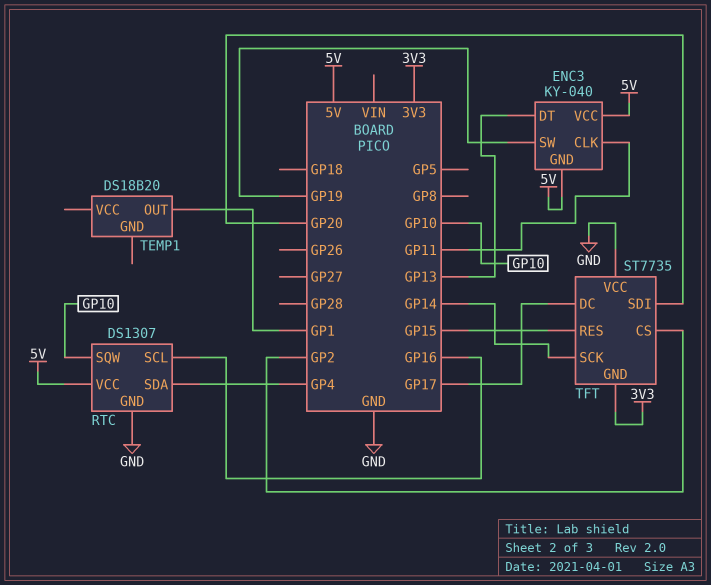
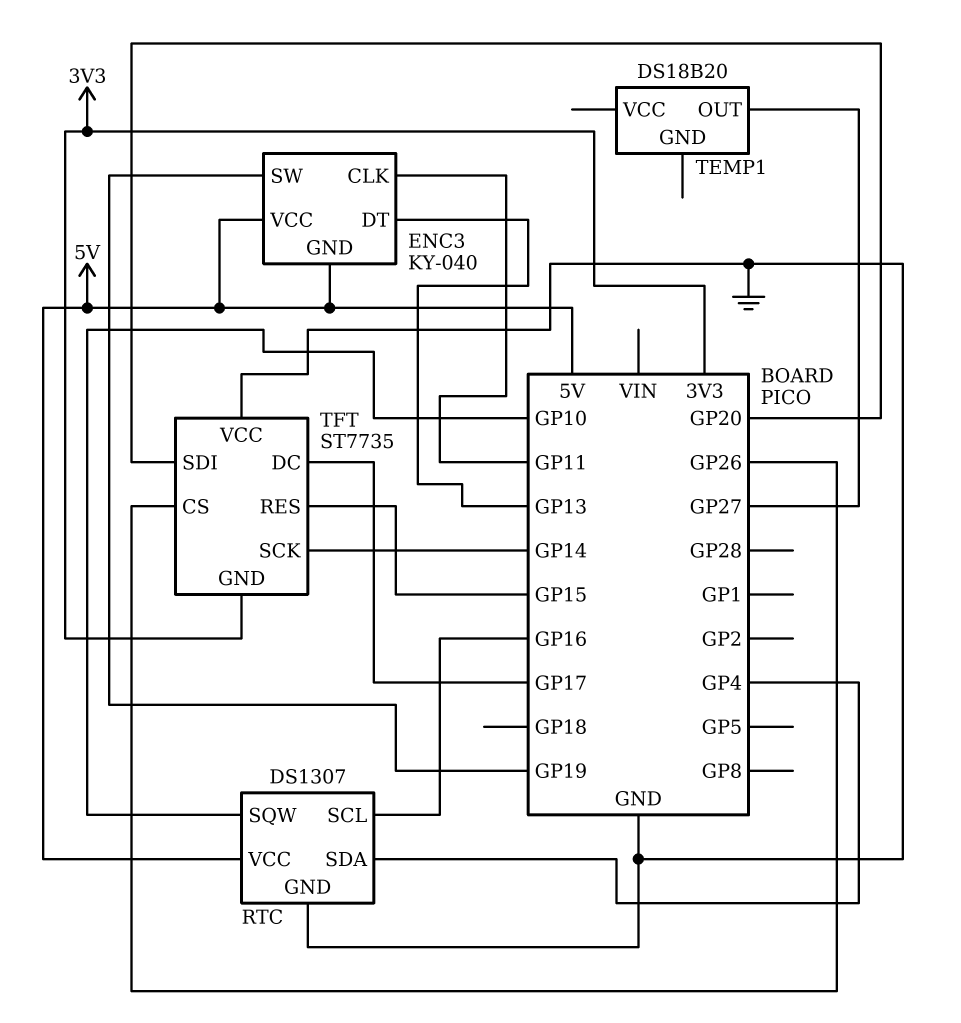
TEMP1 pin OUT: GP1 -> GP27
TFT pin CS: GP2 -> GP26

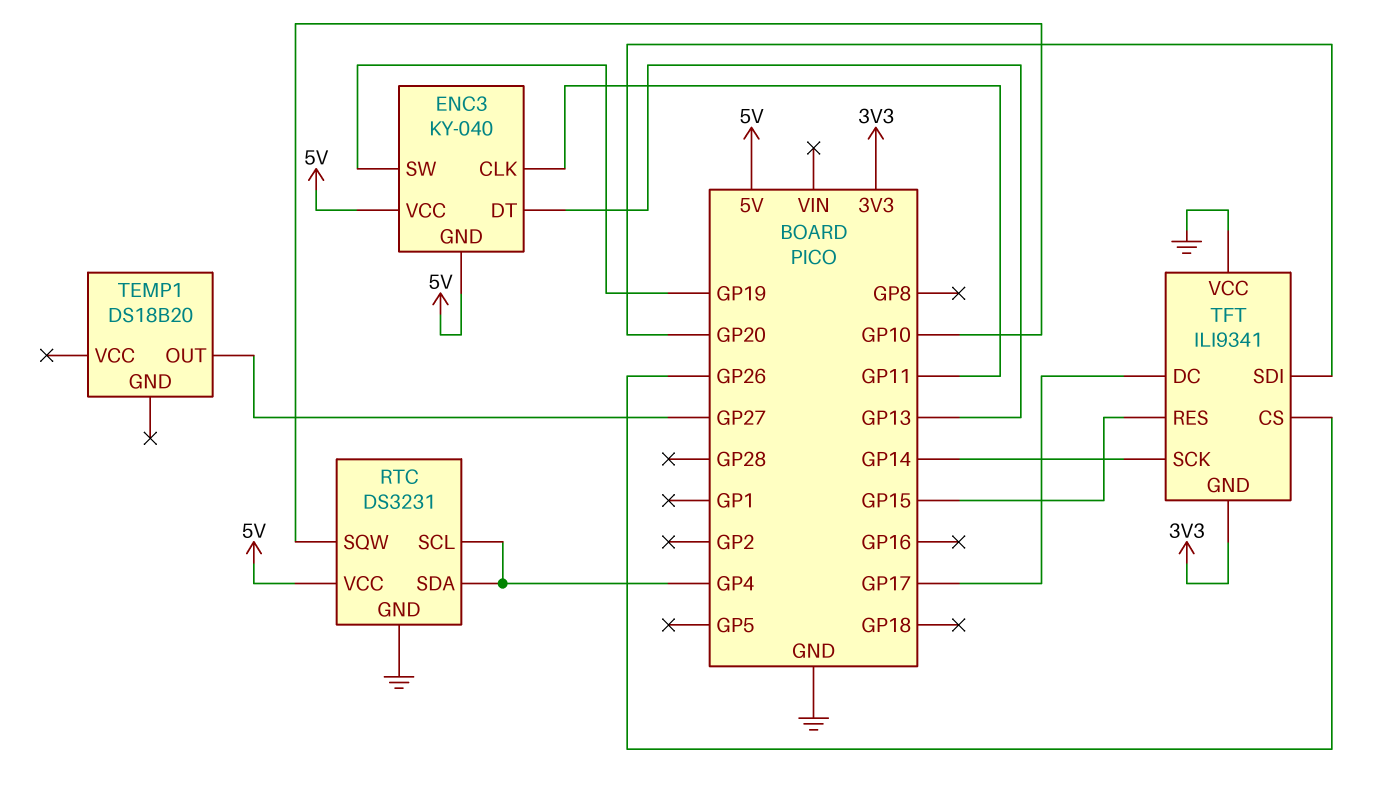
RTC: DS1307 -> DS3231
RTC pin SCL: GP16 -> GP4
TFT: ST7735 -> ILI9341

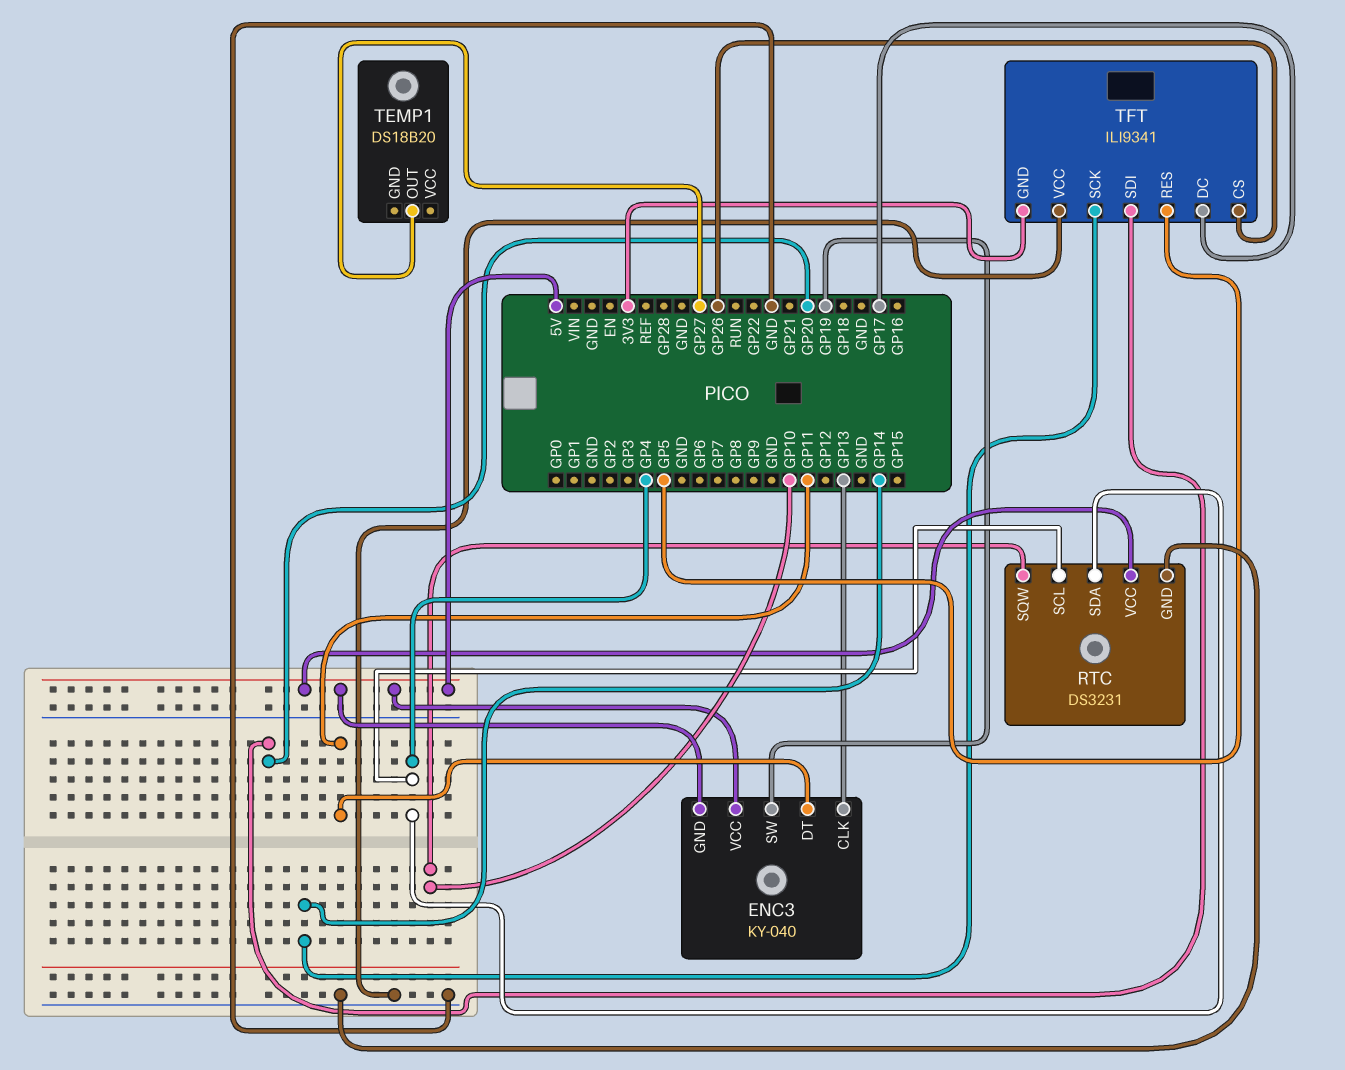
ENC3 pin CLK: GP11 -> GP13
ENC3 pin DT: GP13 -> GP11
TFT pin RES: GP15 -> GP5

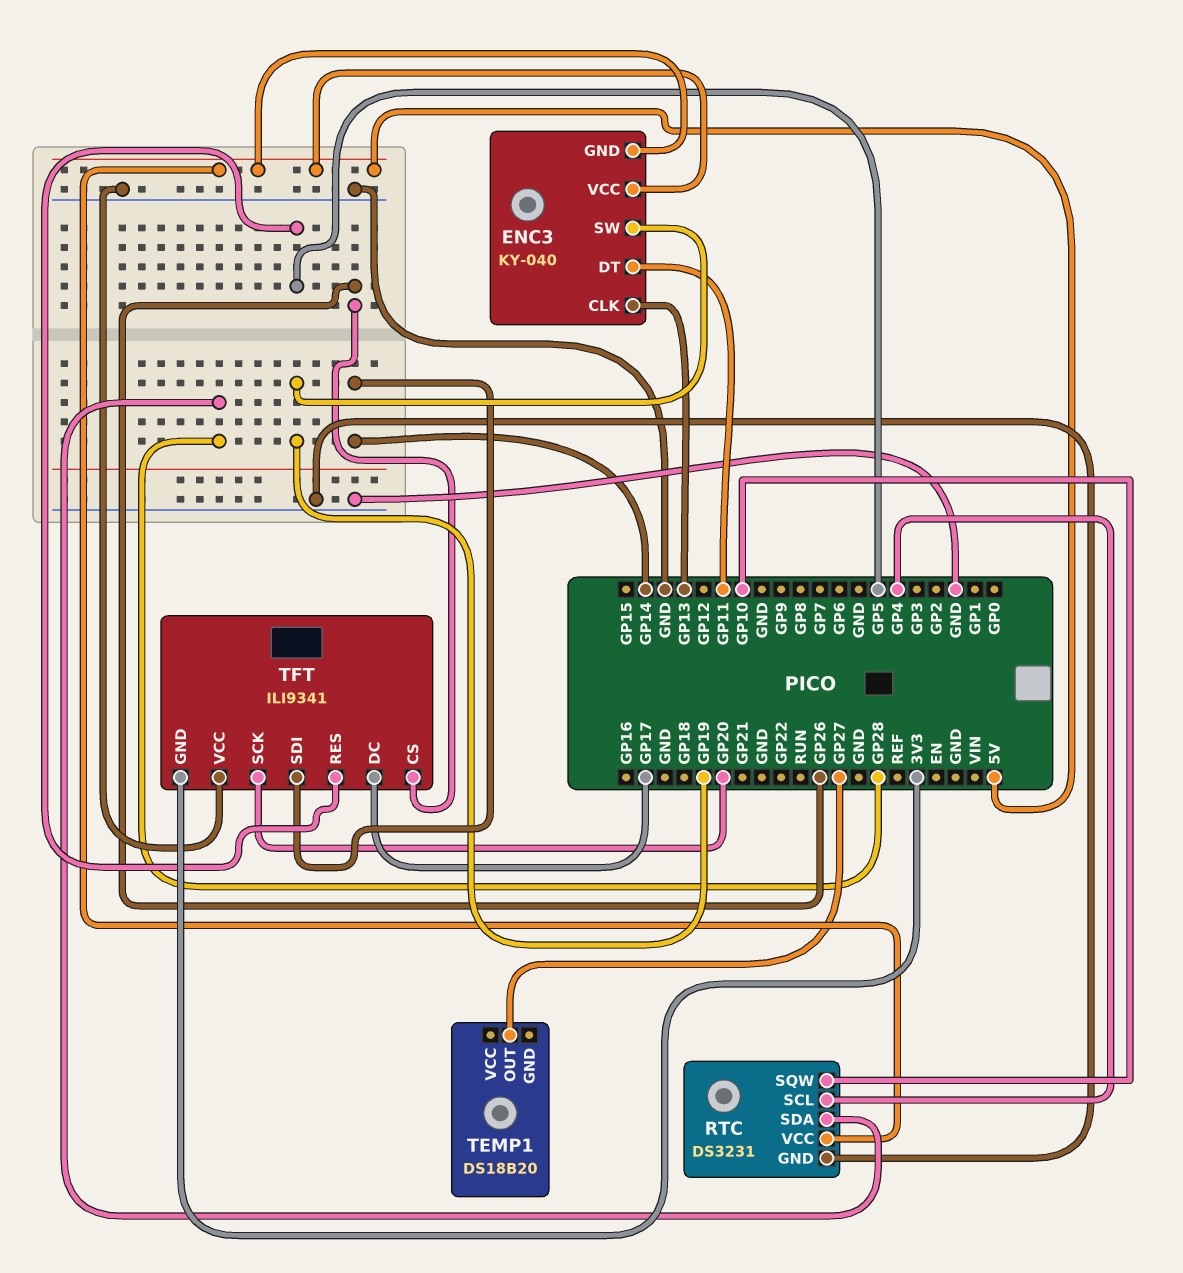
RTC pin SDA: GP4 -> GP28
TFT pin SCK: GP14 -> GP20
TFT pin SDI: GP20 -> GP14

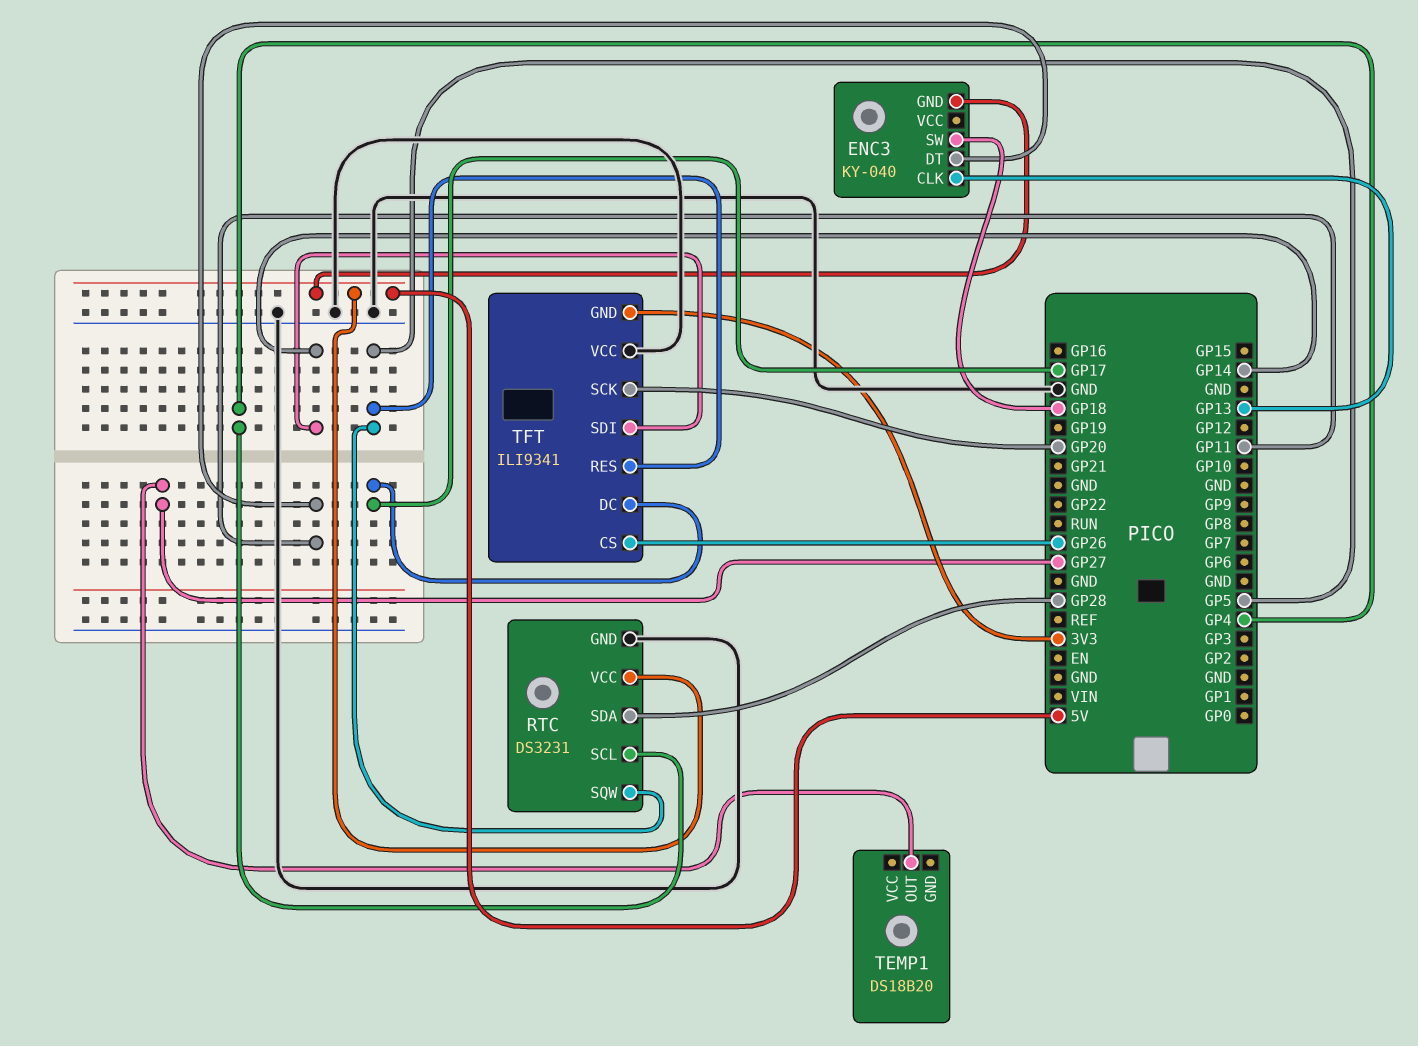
ENC3 pin SW: GP19 -> GP18
ENC3 pin VCC: 5V -> none
RTC pin SQW: GP10 -> GP5

